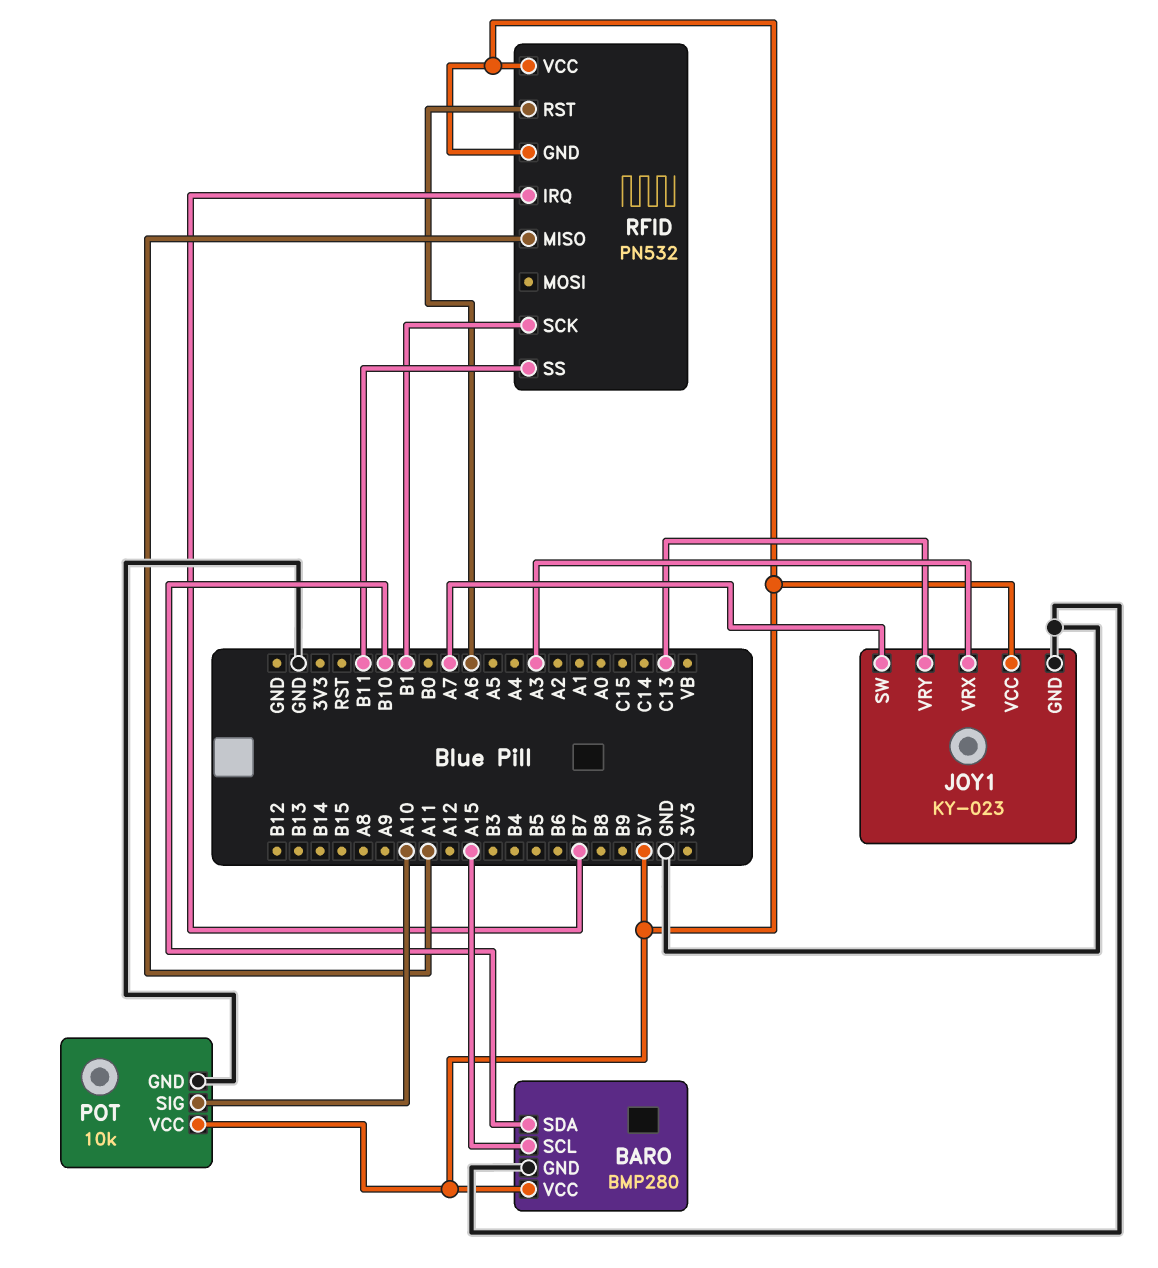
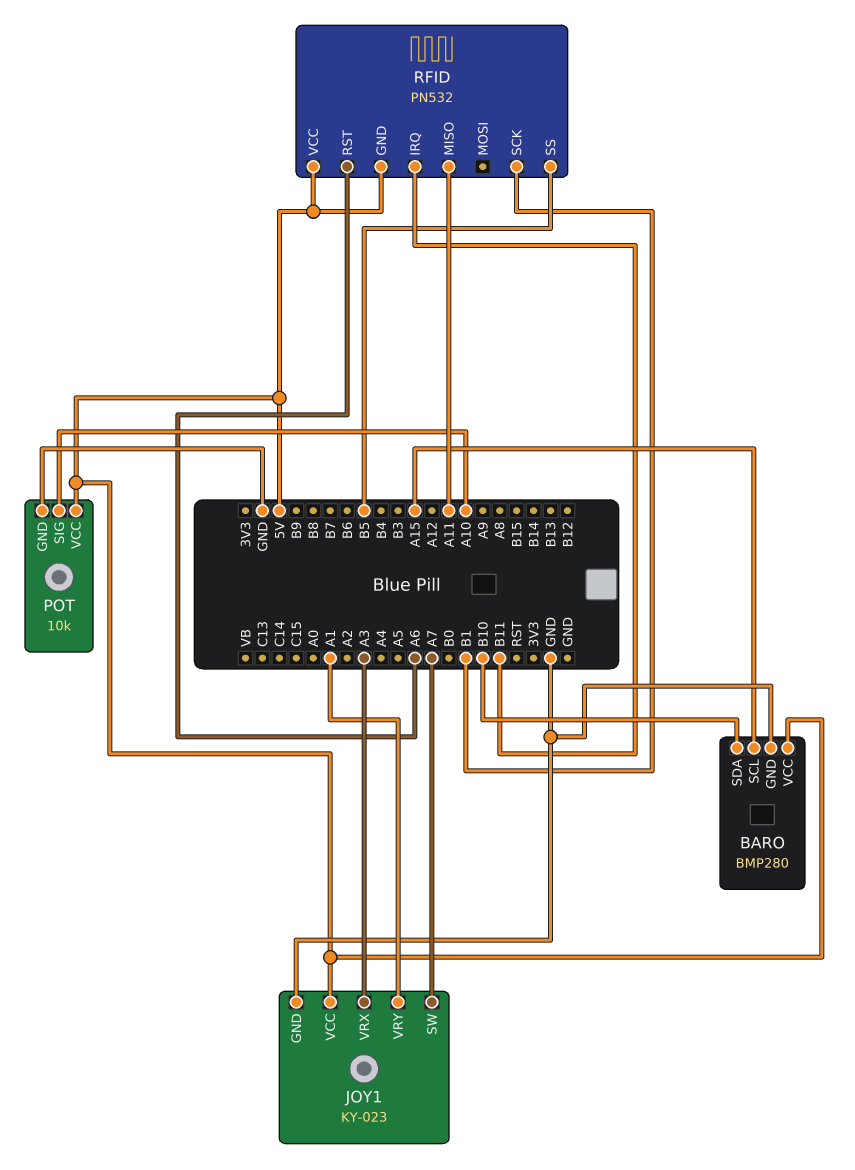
JOY1 pin VRY: C13 -> A1
RFID pin IRQ: B7 -> B11
RFID pin SS: B11 -> B5

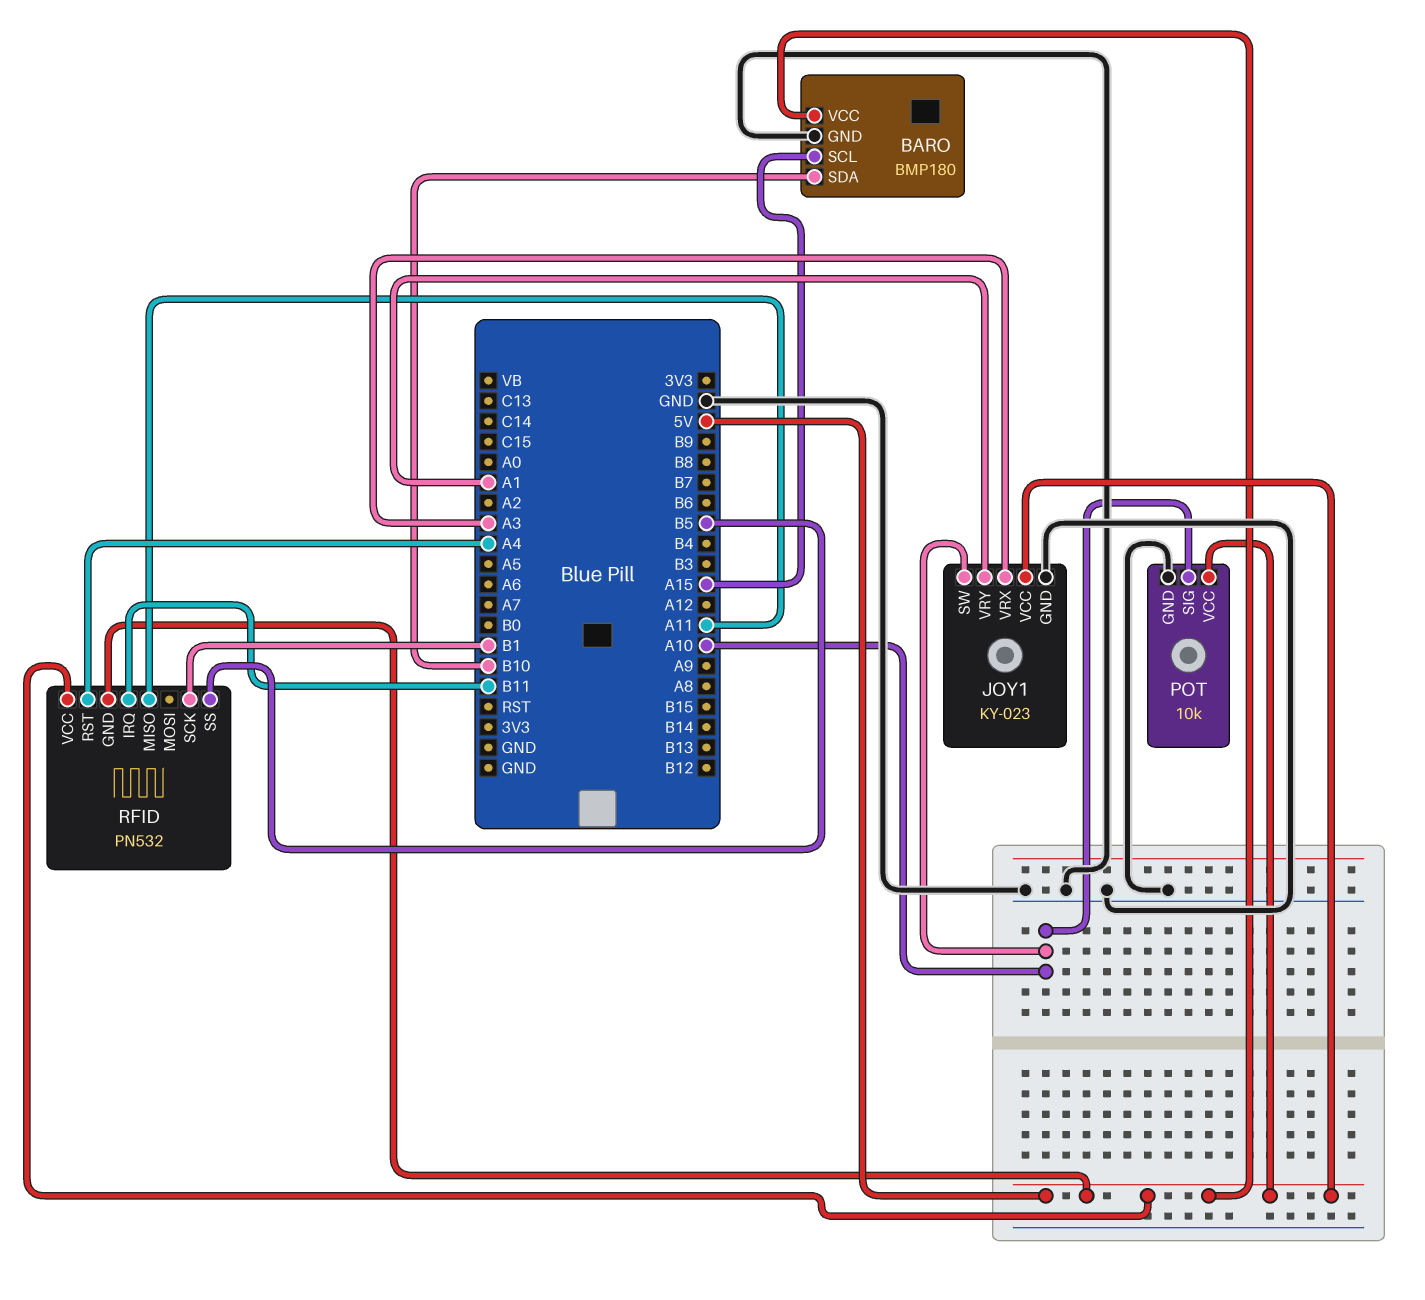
BARO: BMP280 -> BMP180
JOY1 pin SW: A7 -> A10
RFID pin RST: A6 -> A4

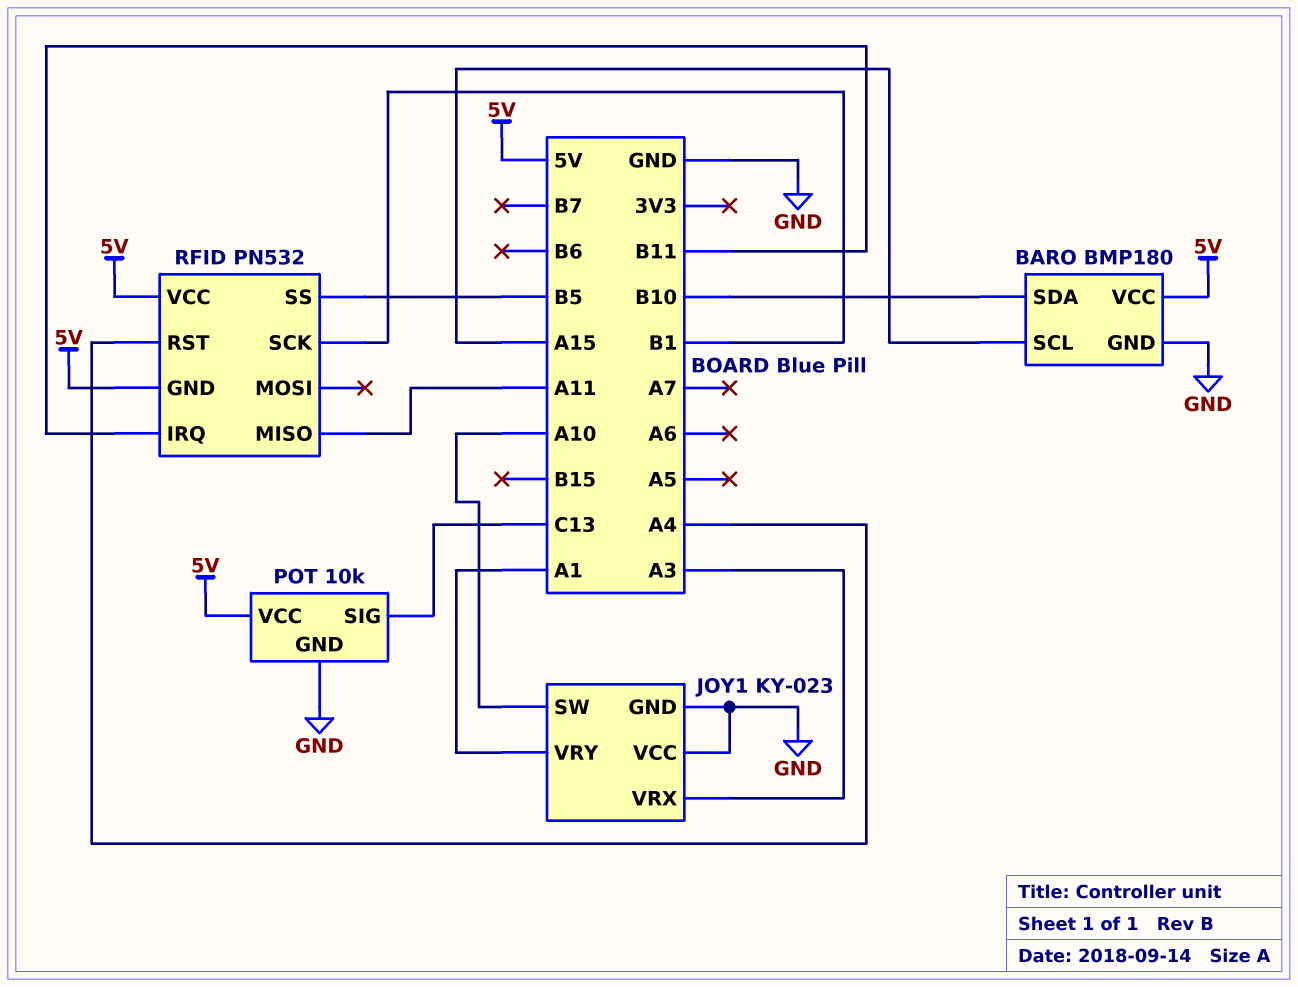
JOY1 pin VCC: 5V -> GND
POT pin SIG: A10 -> C13

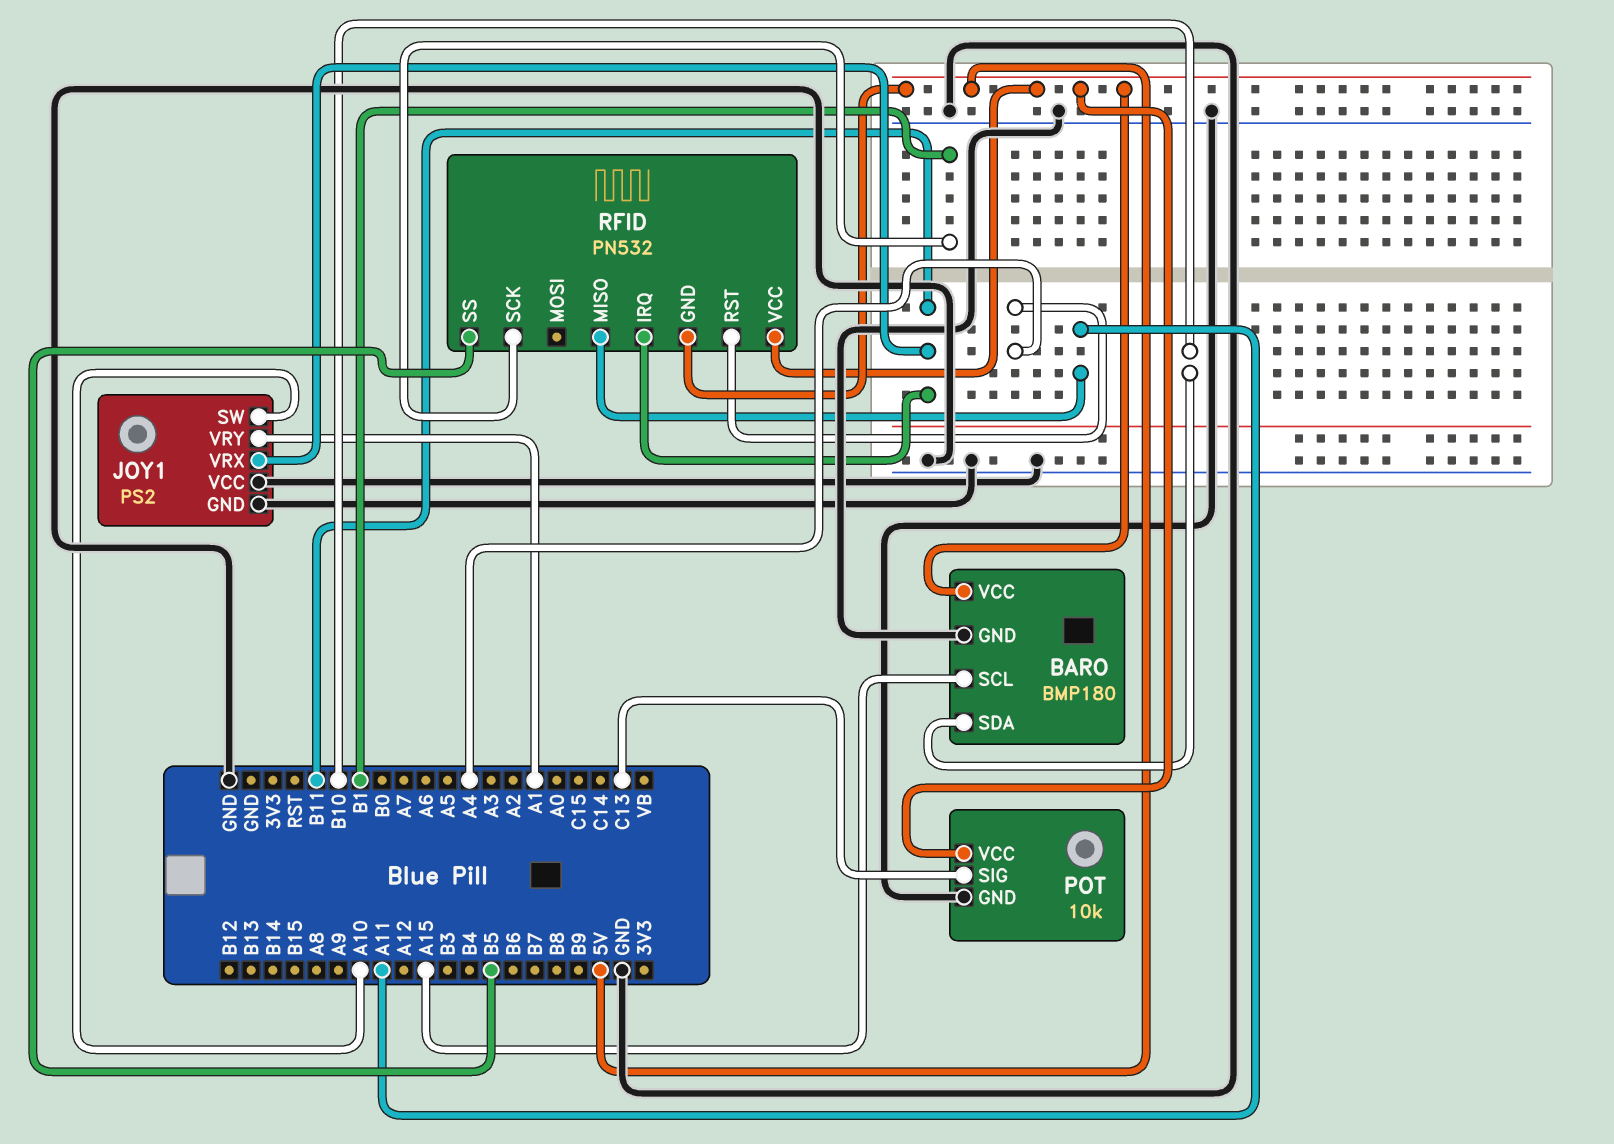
JOY1: KY-023 -> PS2
JOY1 pin VRX: A3 -> B11

